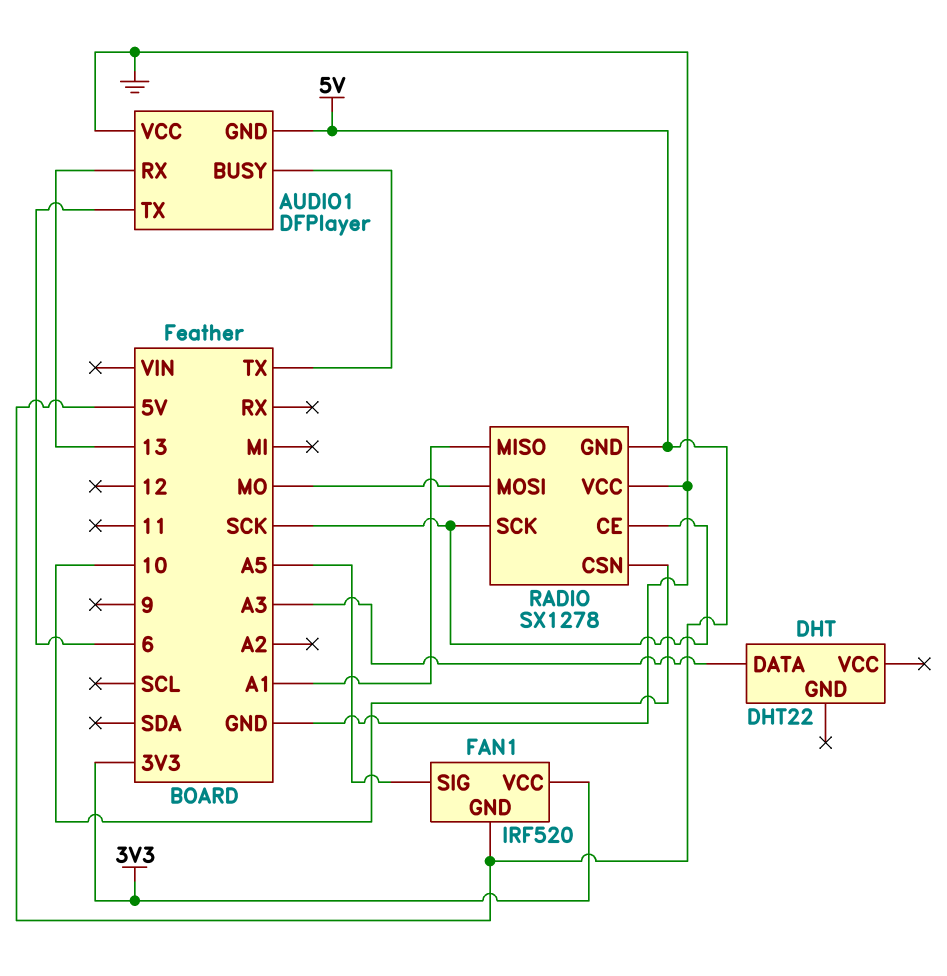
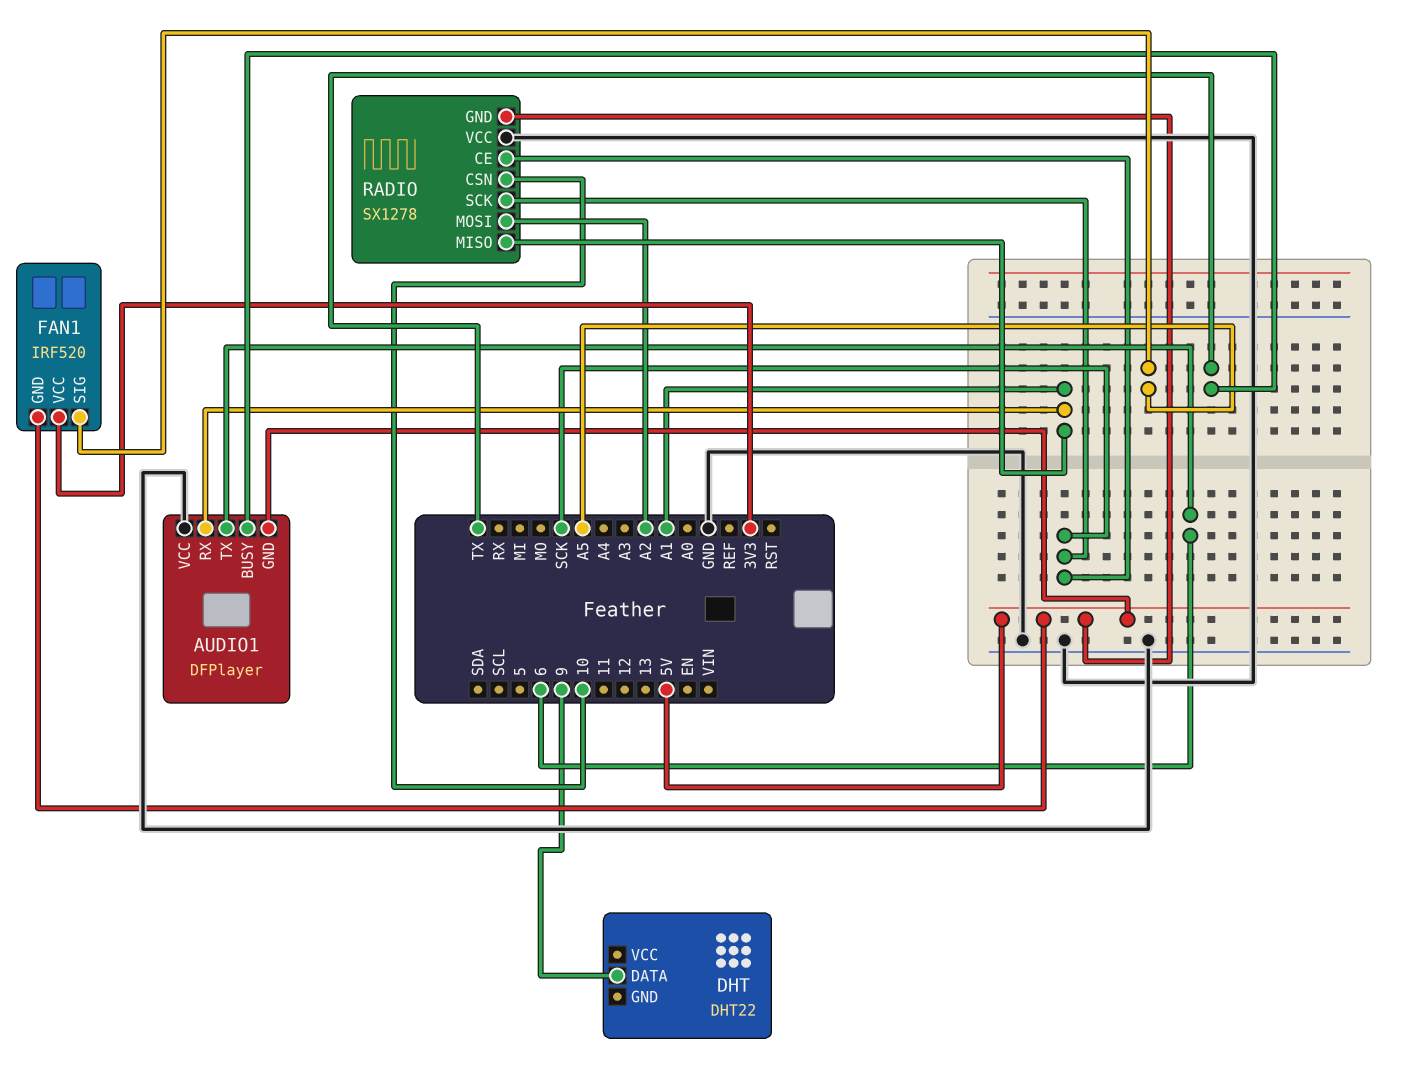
AUDIO1 pin RX: 13 -> A1
DHT pin DATA: A3 -> 9
RADIO pin MOSI: MO -> A2

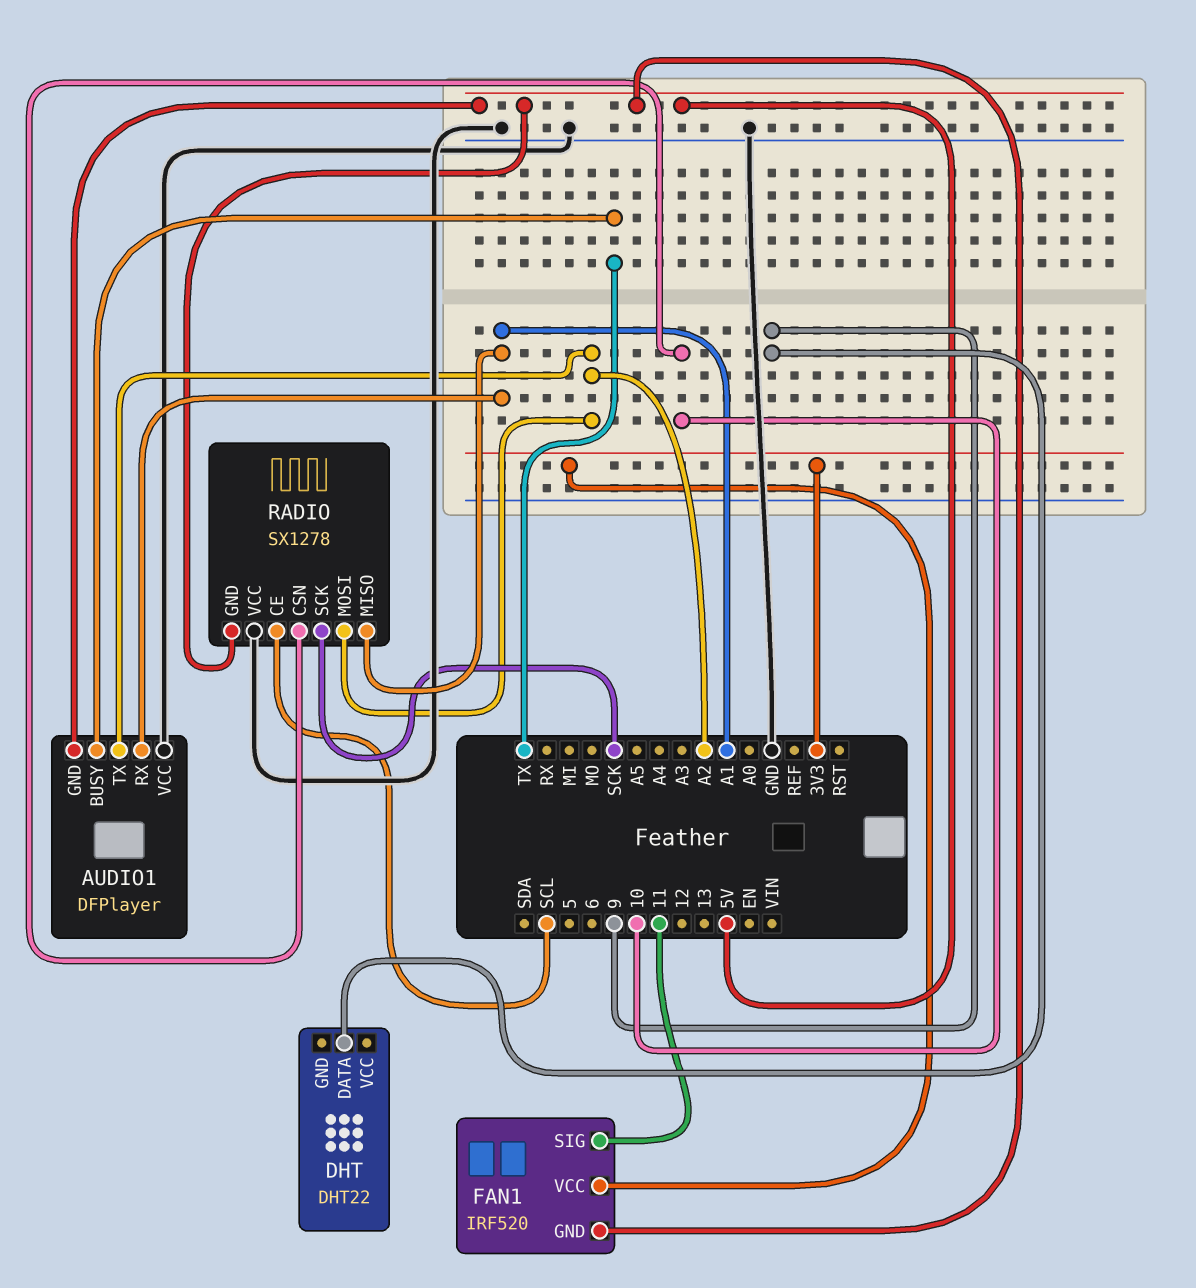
AUDIO1 pin TX: 6 -> A2
FAN1 pin SIG: A5 -> 11
RADIO pin CE: SCK -> SCL

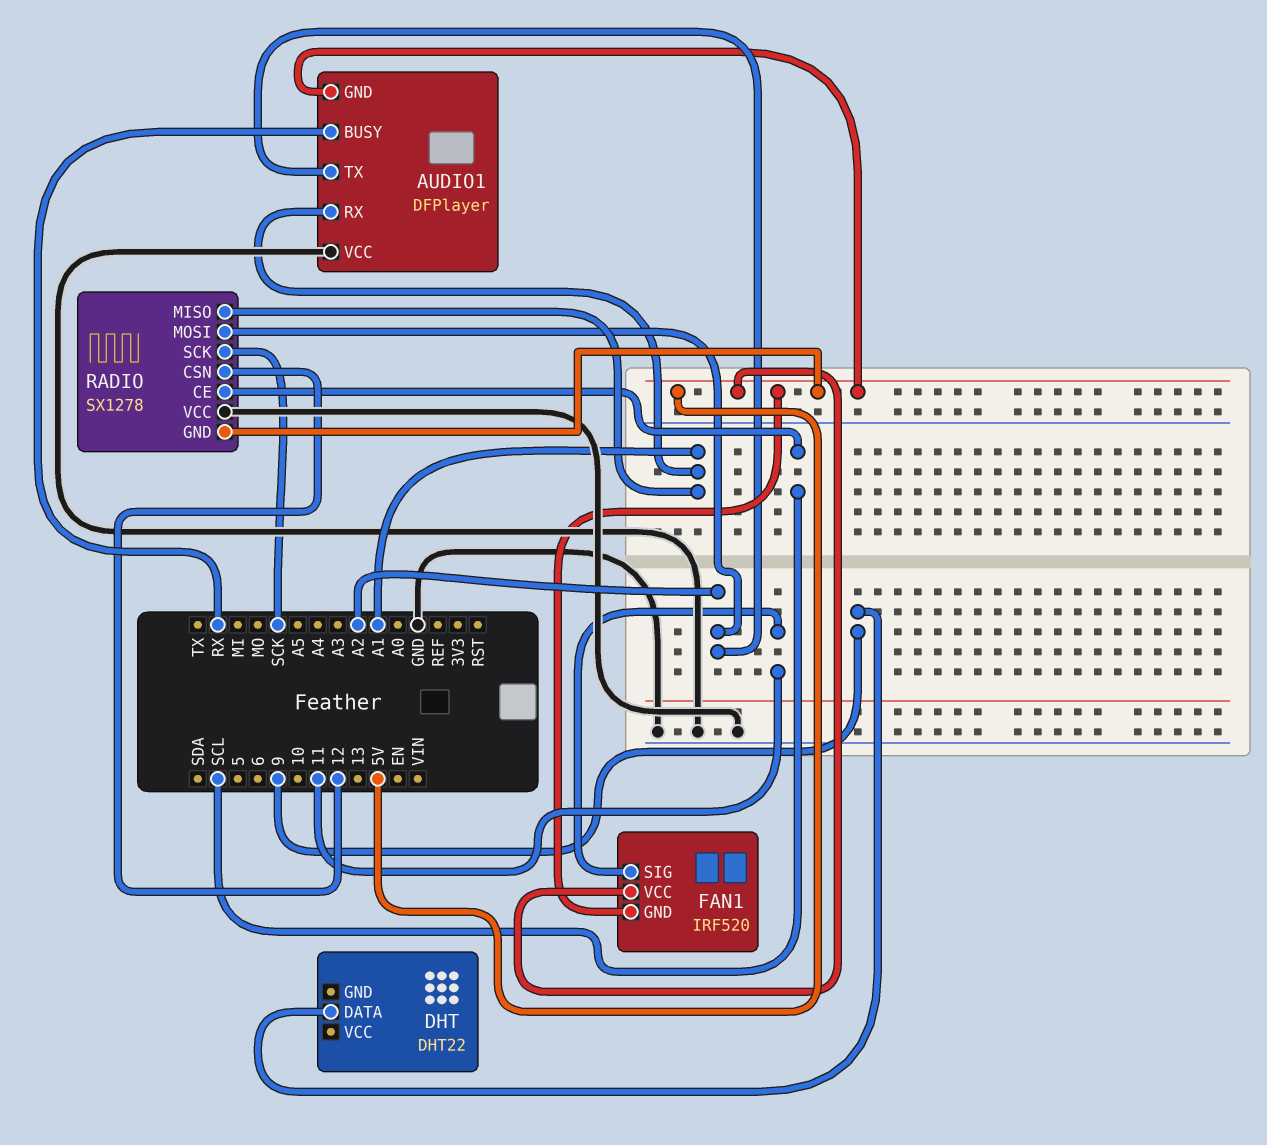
AUDIO1 pin BUSY: TX -> RX
FAN1 pin VCC: 3V3 -> 5V
RADIO pin CSN: 10 -> 12

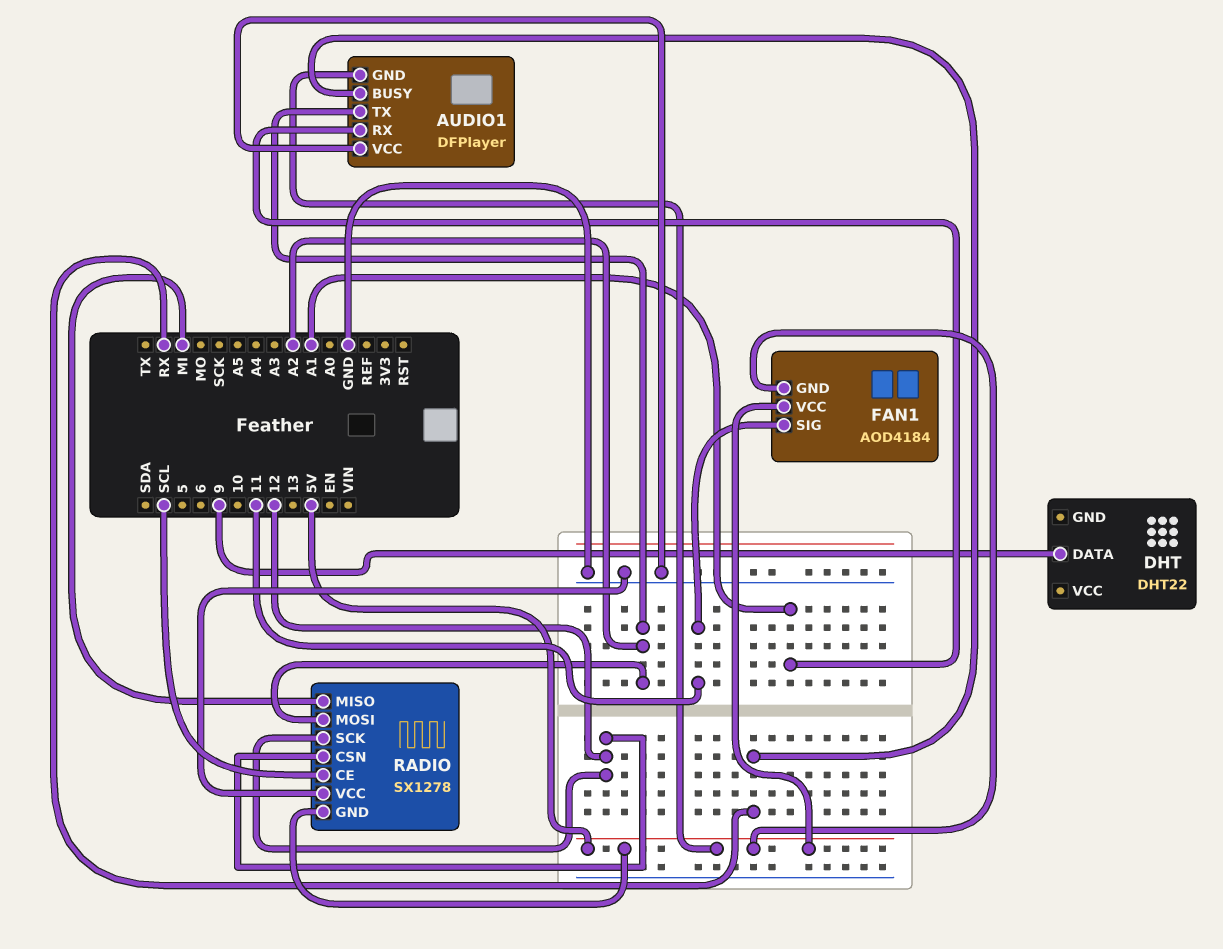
FAN1: IRF520 -> AOD4184
RADIO pin MISO: A1 -> MI
RADIO pin SCK: SCK -> 12

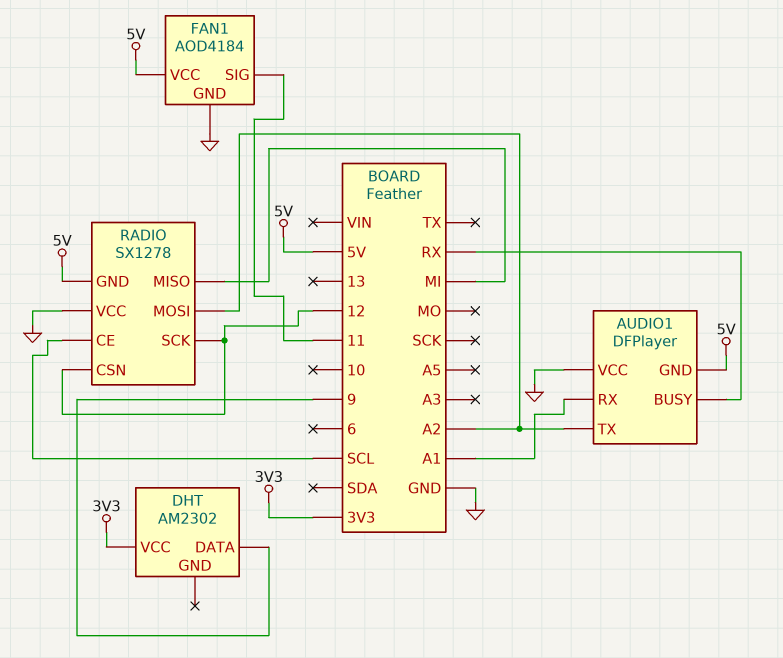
DHT: DHT22 -> AM2302
DHT pin VCC: none -> 3V3
FAN1 pin GND: 5V -> GND

